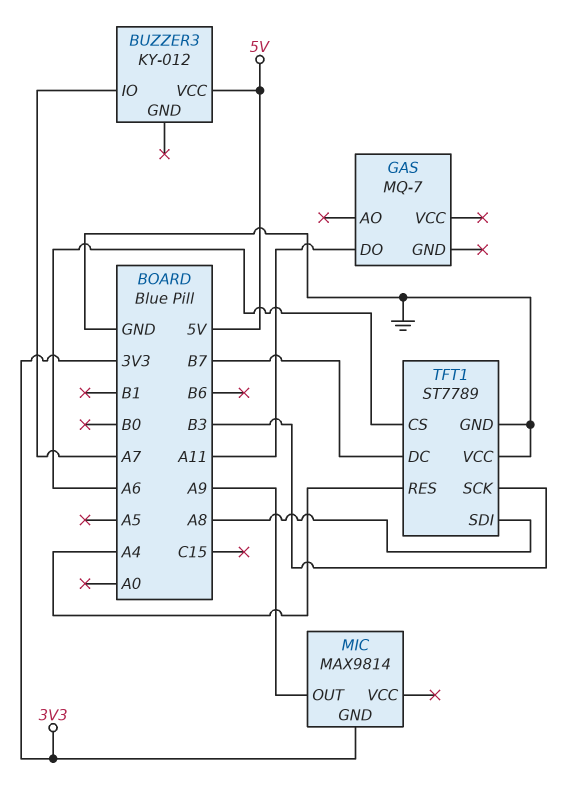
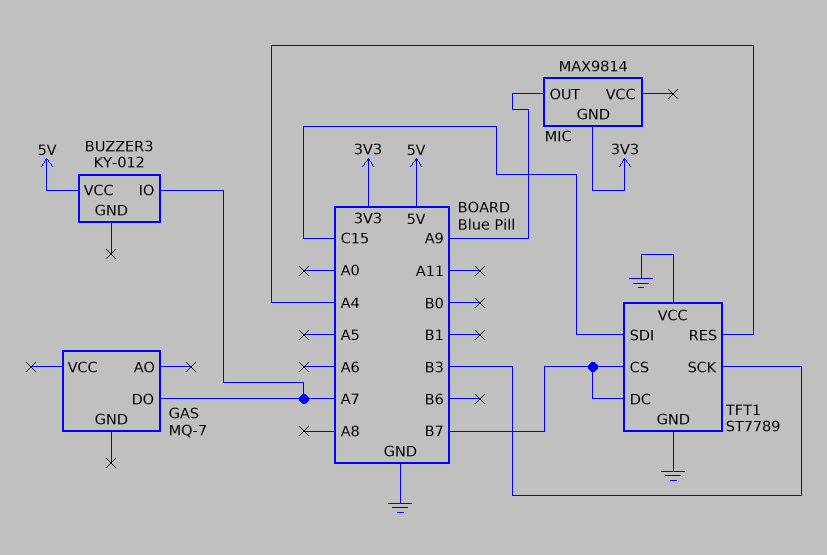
GAS pin DO: A11 -> A7
TFT1 pin CS: A6 -> B7
TFT1 pin SDI: A8 -> C15

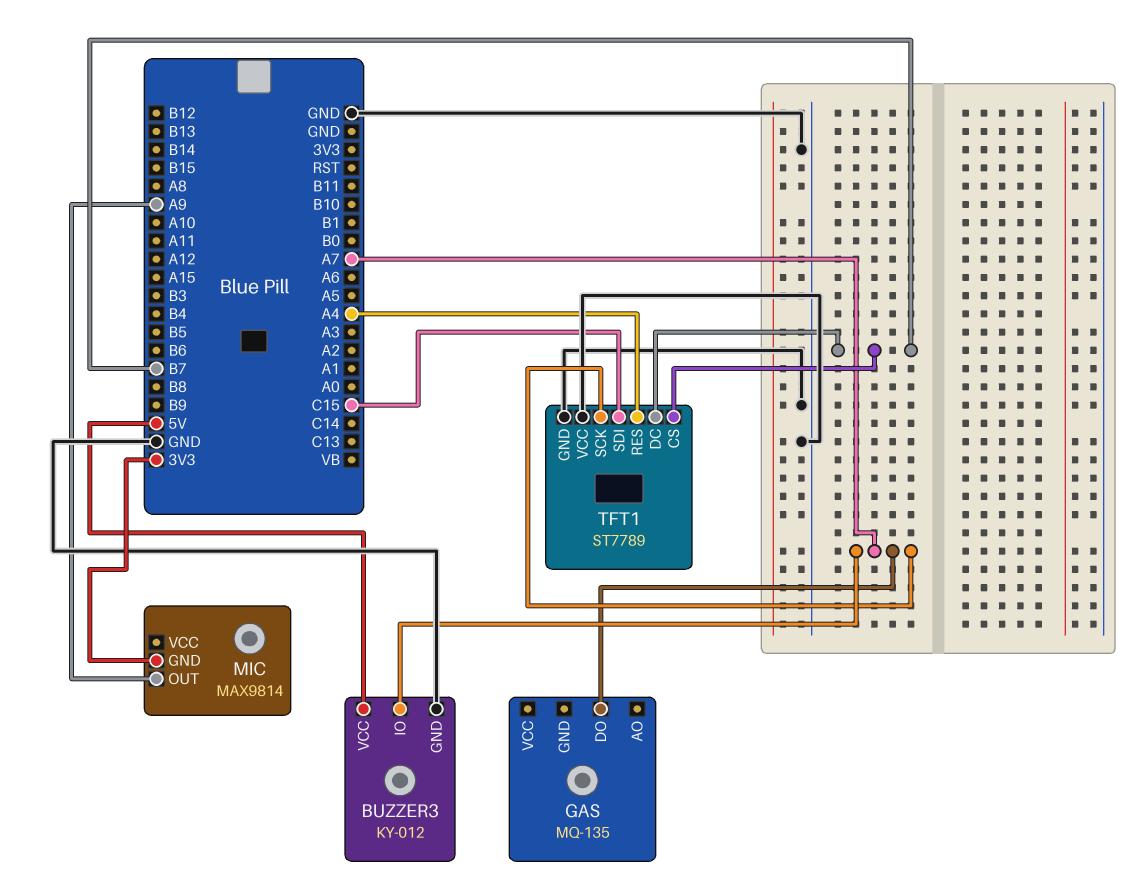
BUZZER3 pin GND: none -> GND
GAS: MQ-7 -> MQ-135
TFT1 pin SCK: B3 -> A7

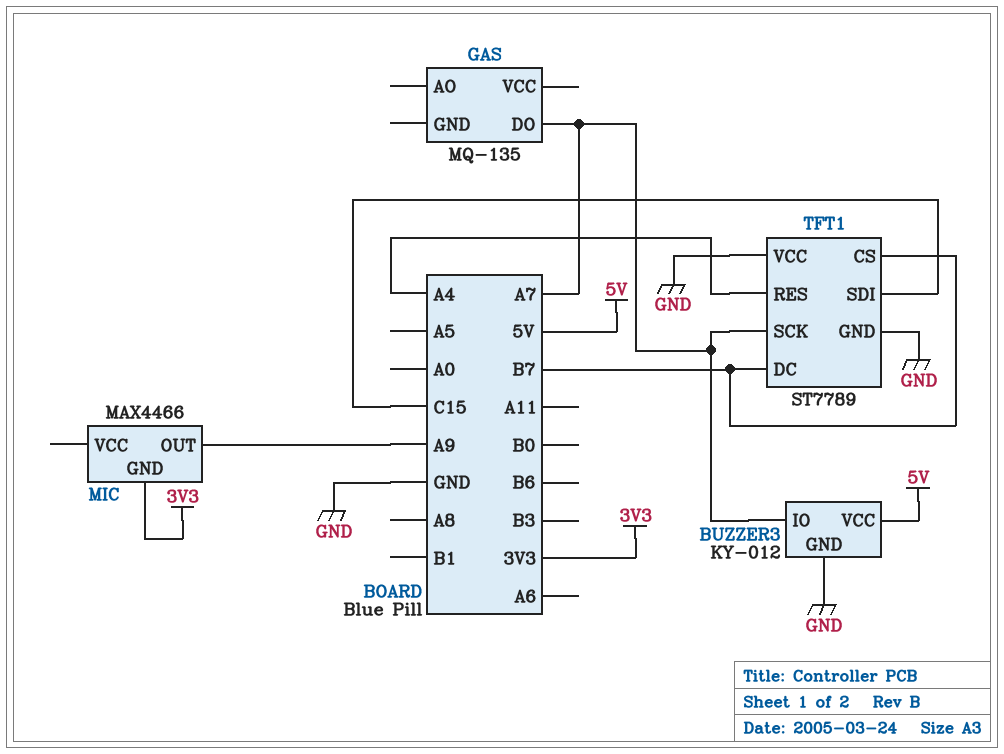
MIC: MAX9814 -> MAX4466

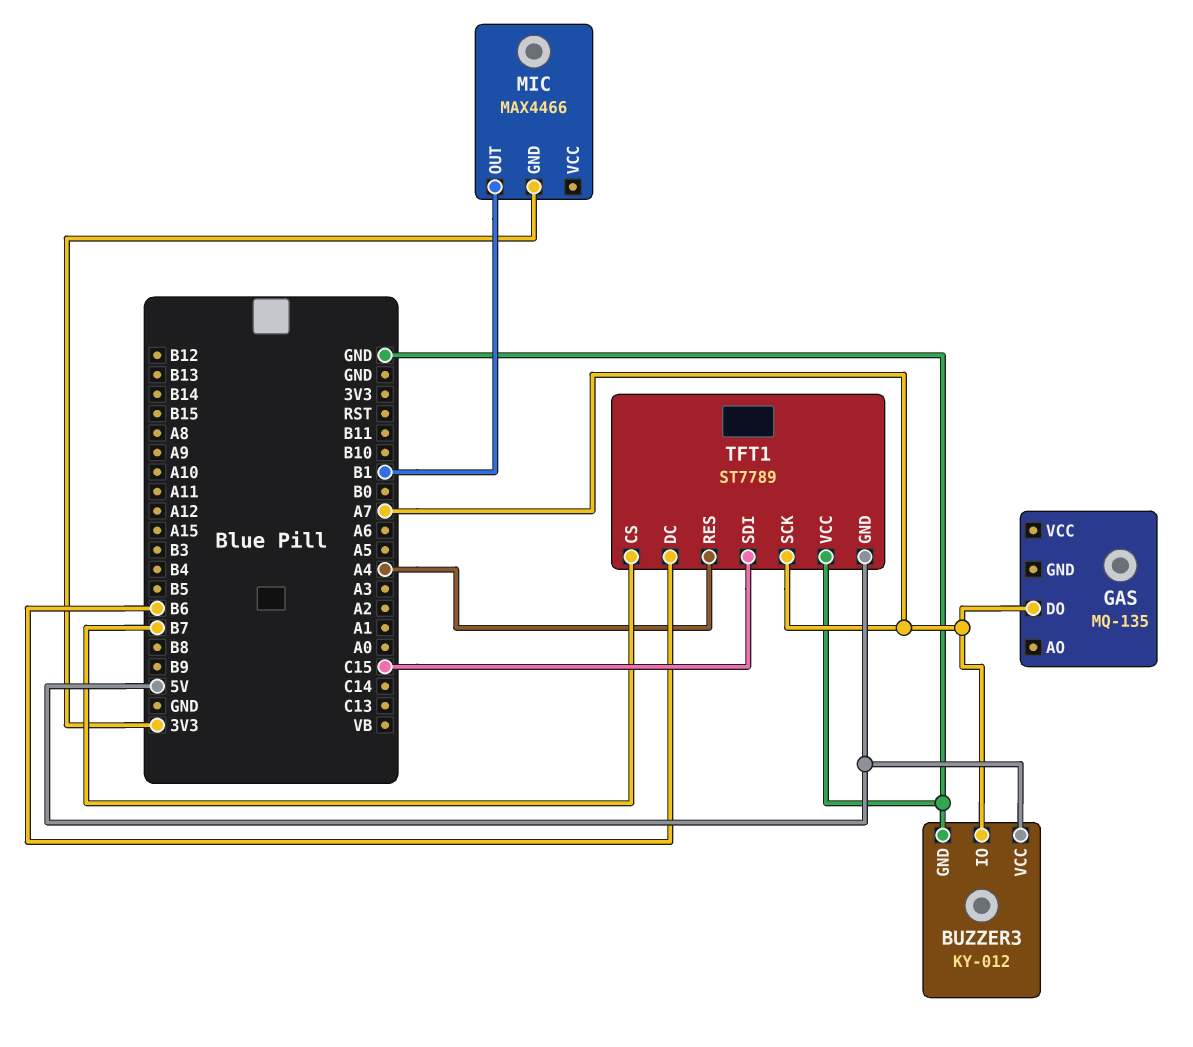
MIC pin OUT: A9 -> B1
TFT1 pin DC: B7 -> B6
TFT1 pin GND: GND -> 5V

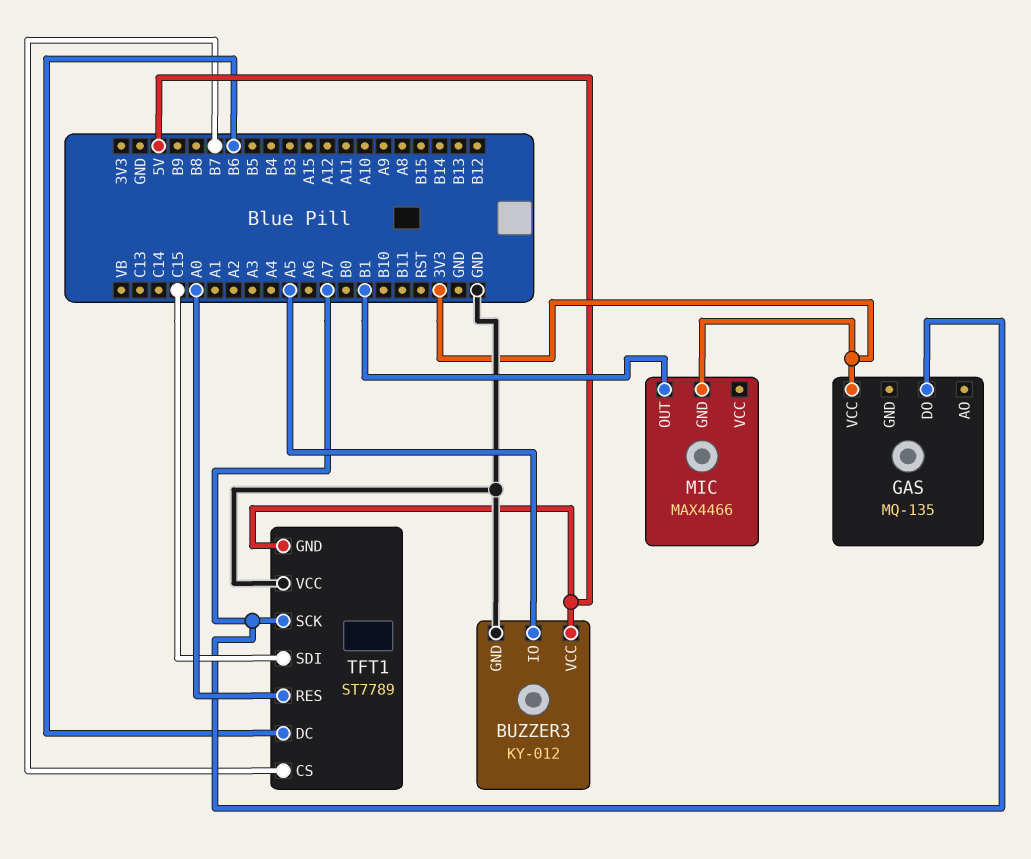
BUZZER3 pin IO: A7 -> A5
GAS pin VCC: none -> 3V3
TFT1 pin RES: A4 -> A0

